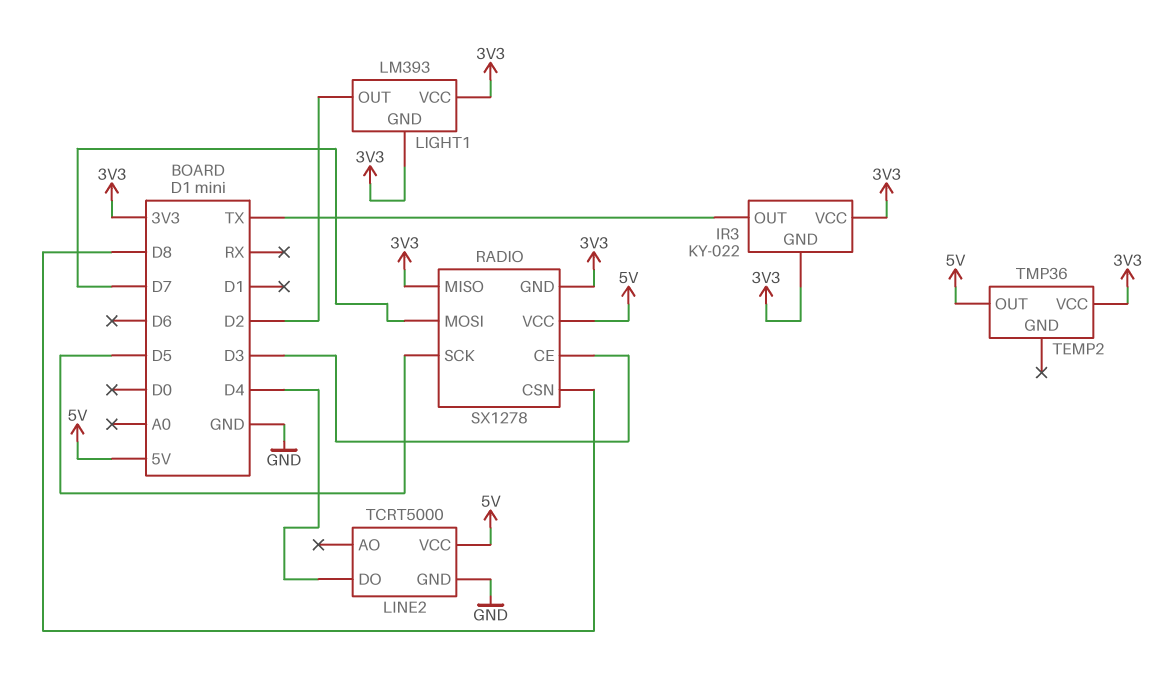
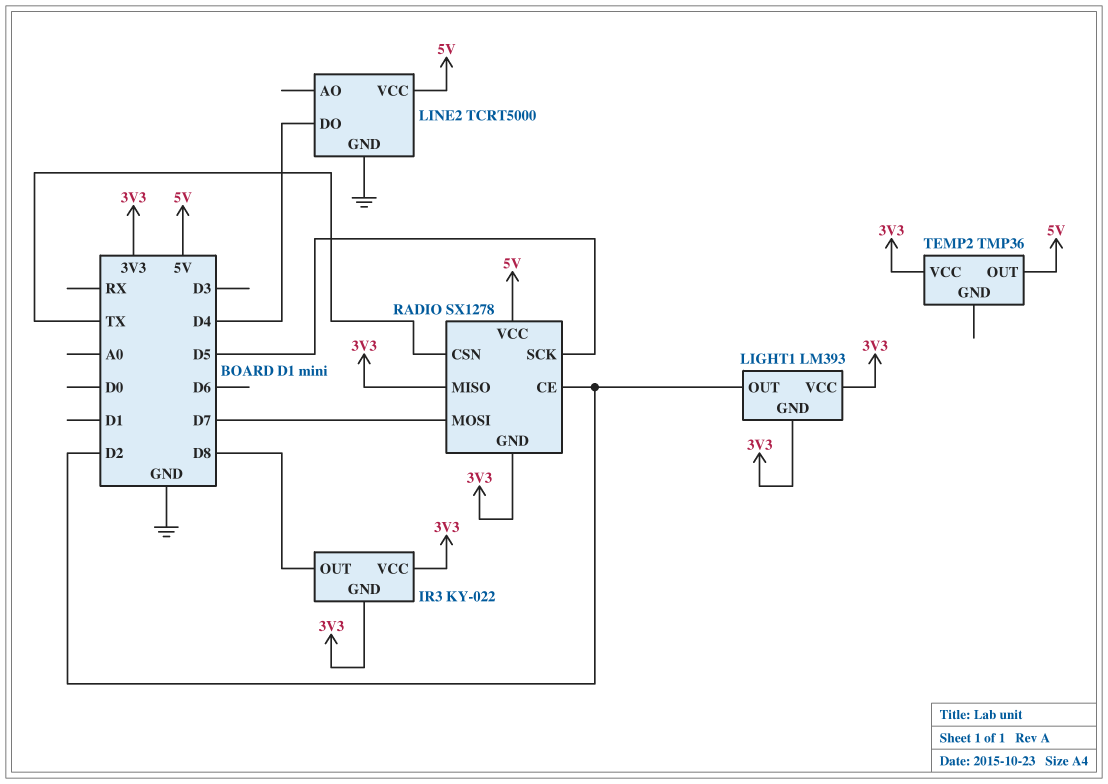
IR3 pin OUT: TX -> D8
RADIO pin CE: D3 -> D2
RADIO pin CSN: D8 -> TX

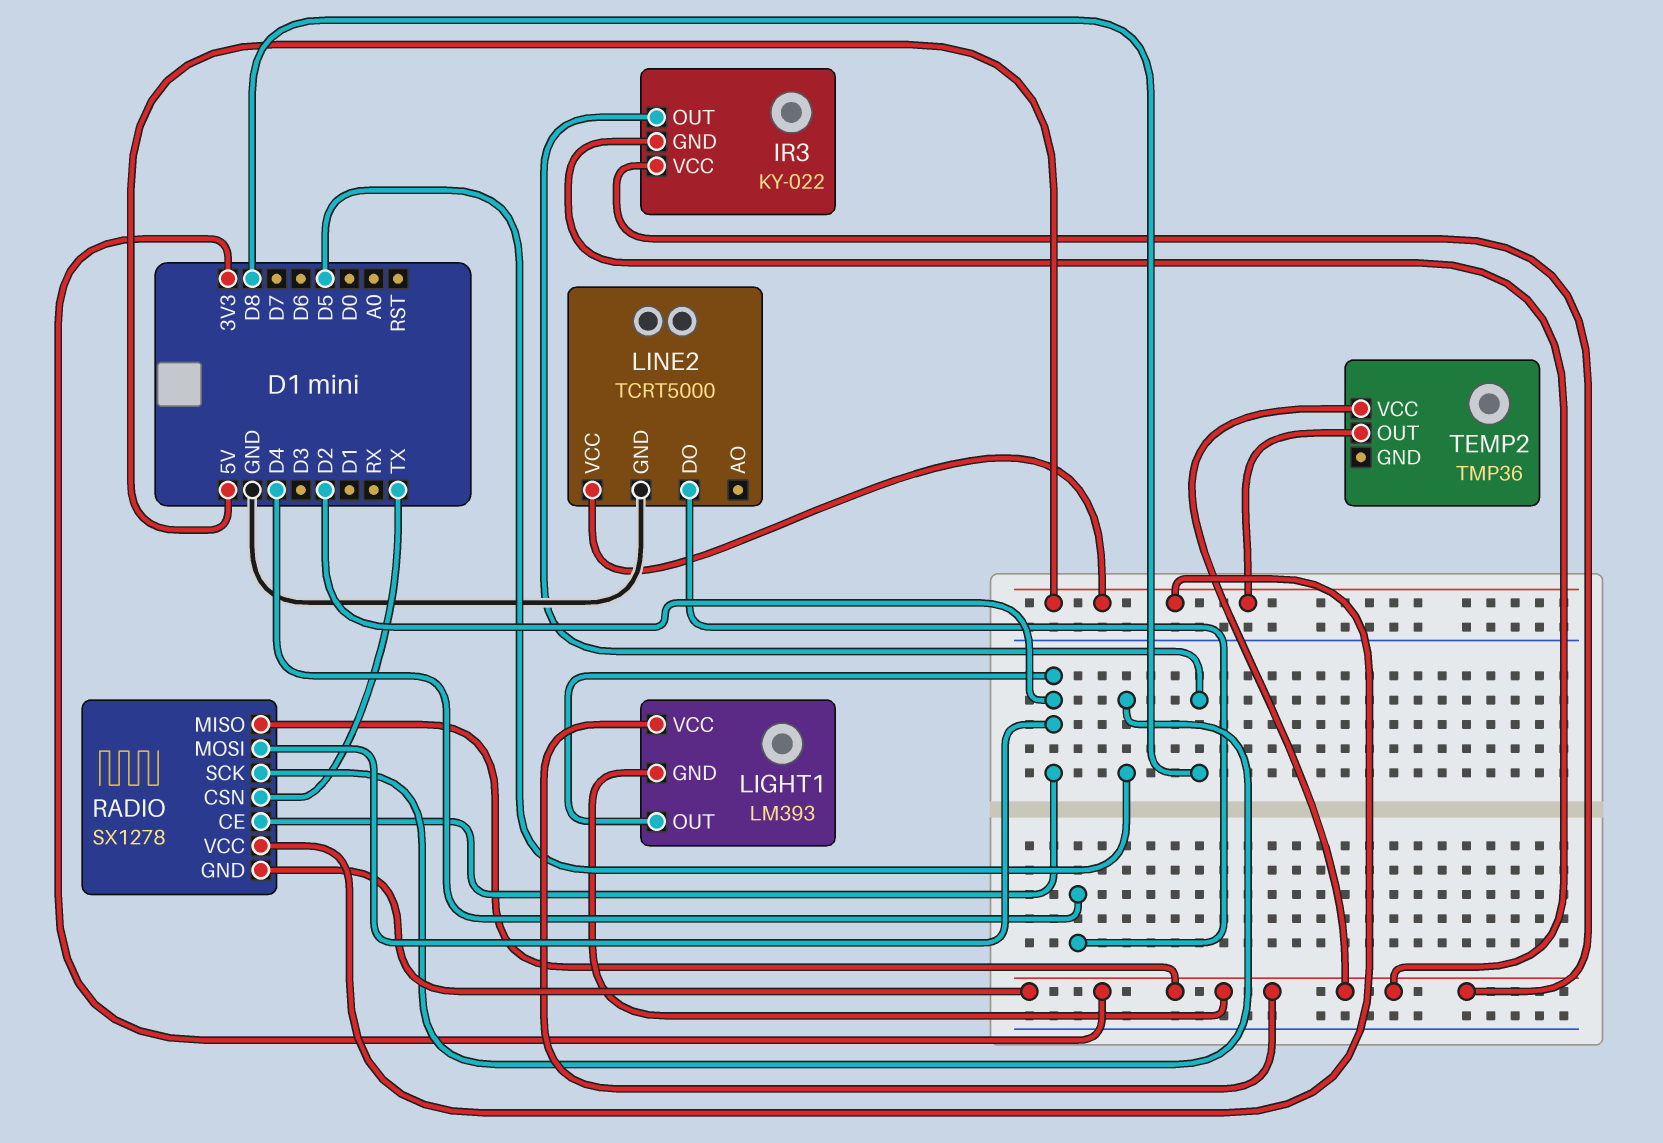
RADIO pin MOSI: D7 -> D2

